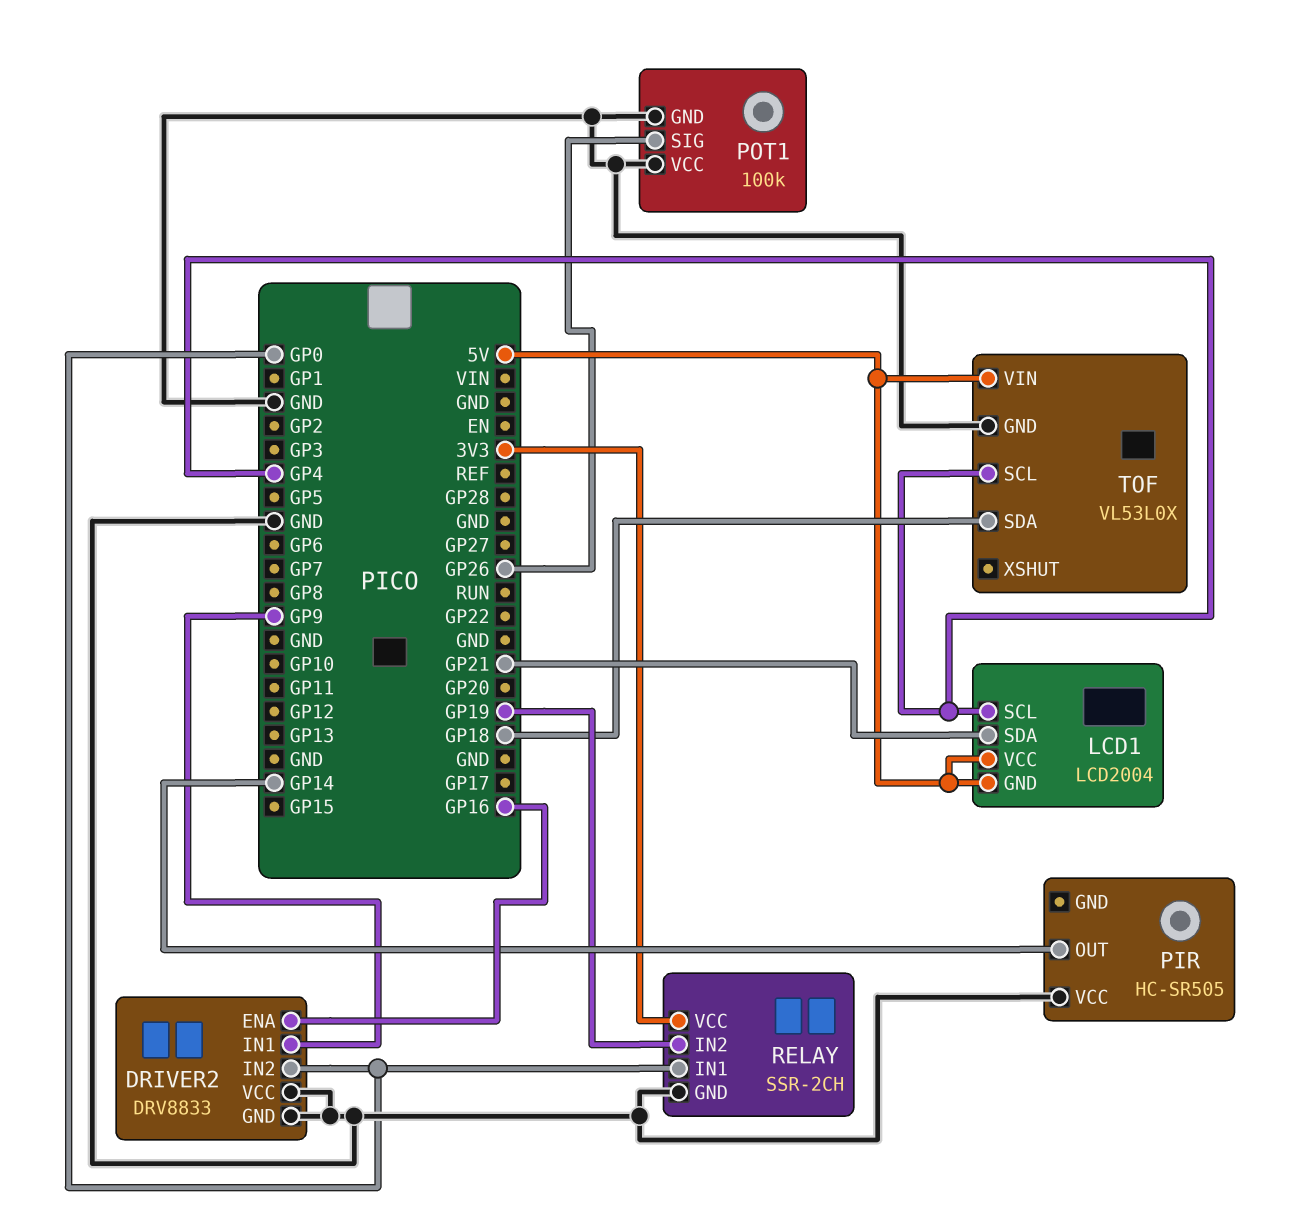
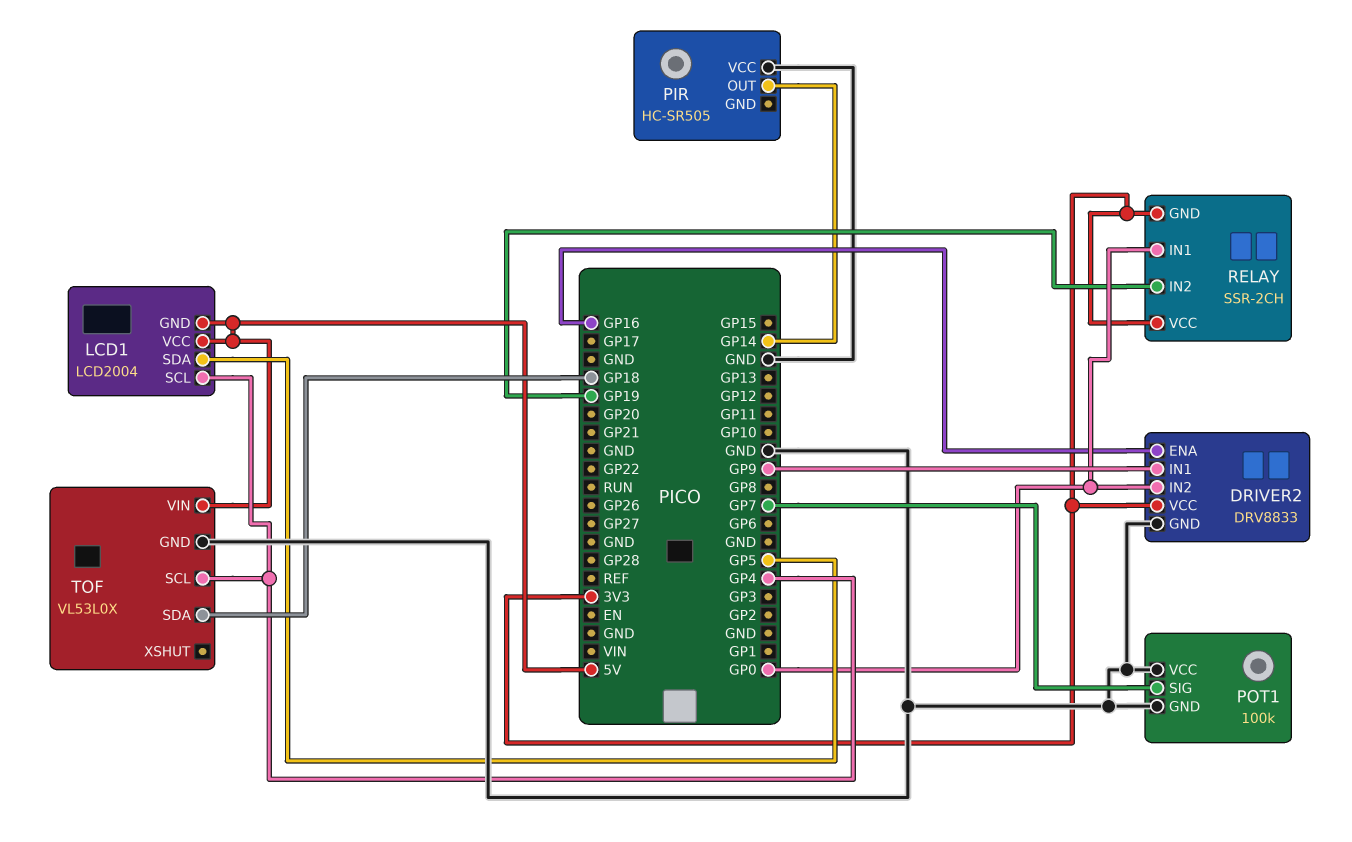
DRIVER2 pin VCC: GND -> 3V3
LCD1 pin SDA: GP21 -> GP5
POT1 pin SIG: GP26 -> GP7
RELAY pin GND: GND -> 3V3

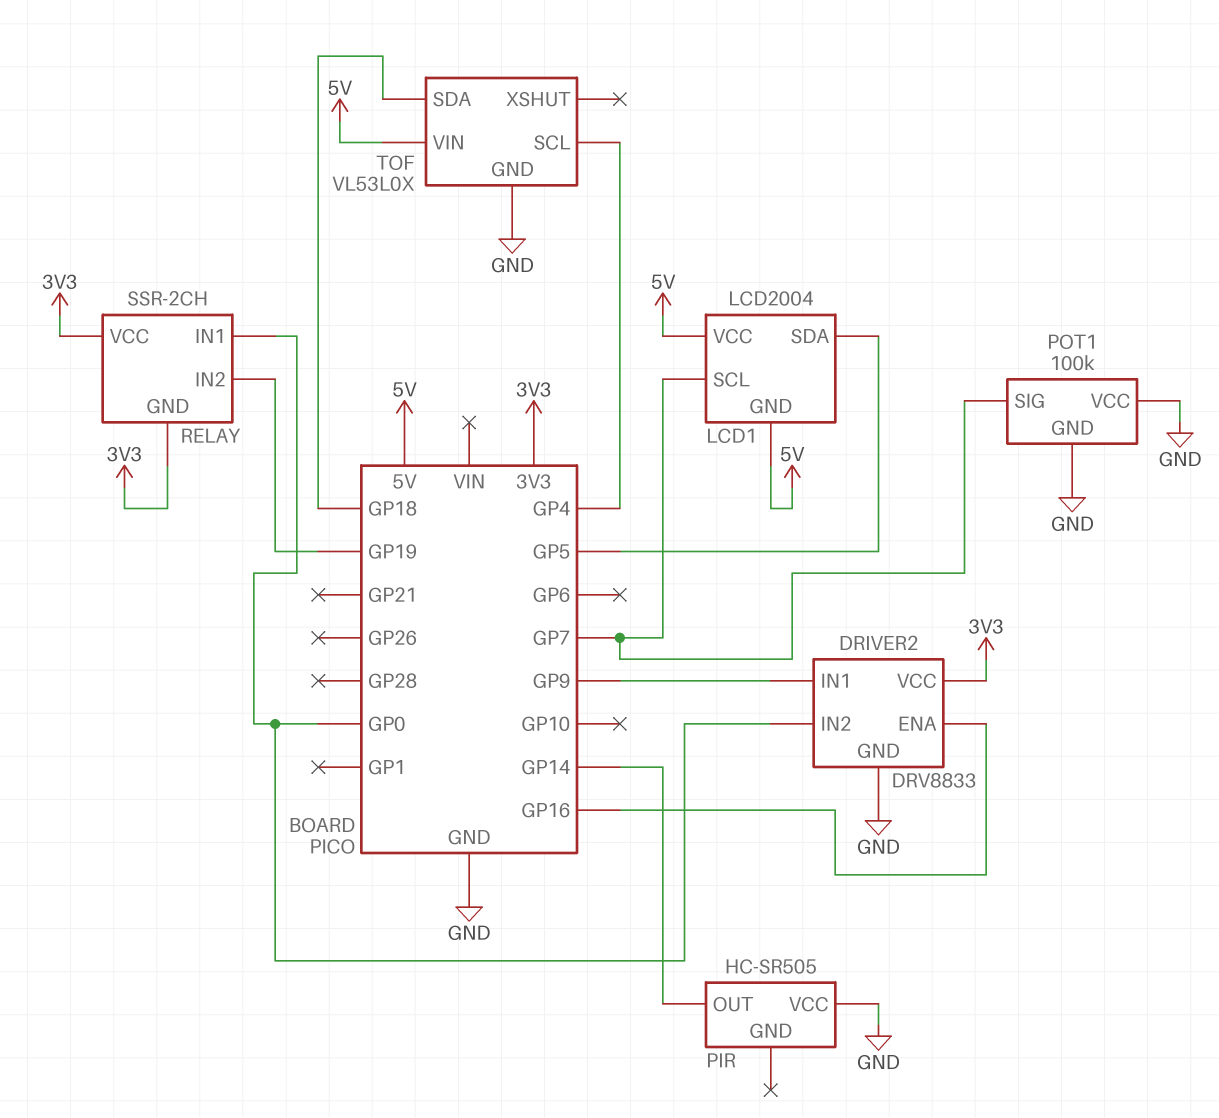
LCD1 pin SCL: GP4 -> GP7

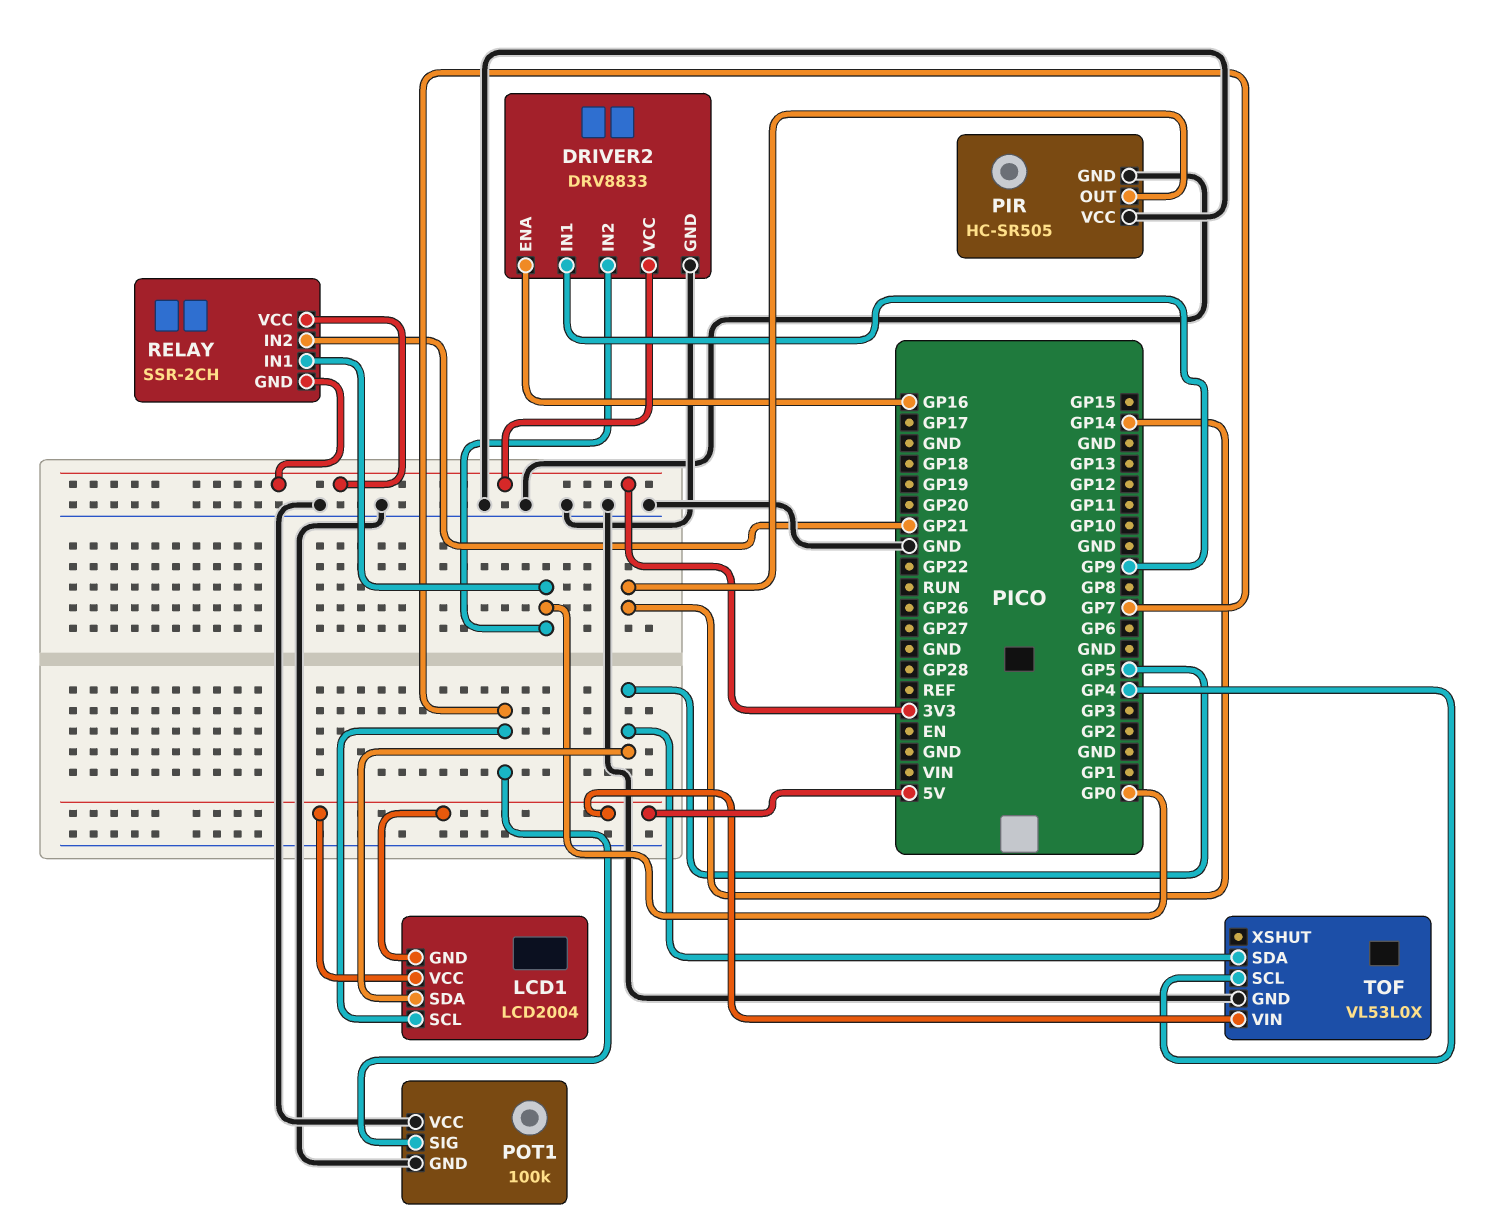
PIR pin GND: none -> GND
RELAY pin IN2: GP19 -> GP21
TOF pin SDA: GP18 -> GP5

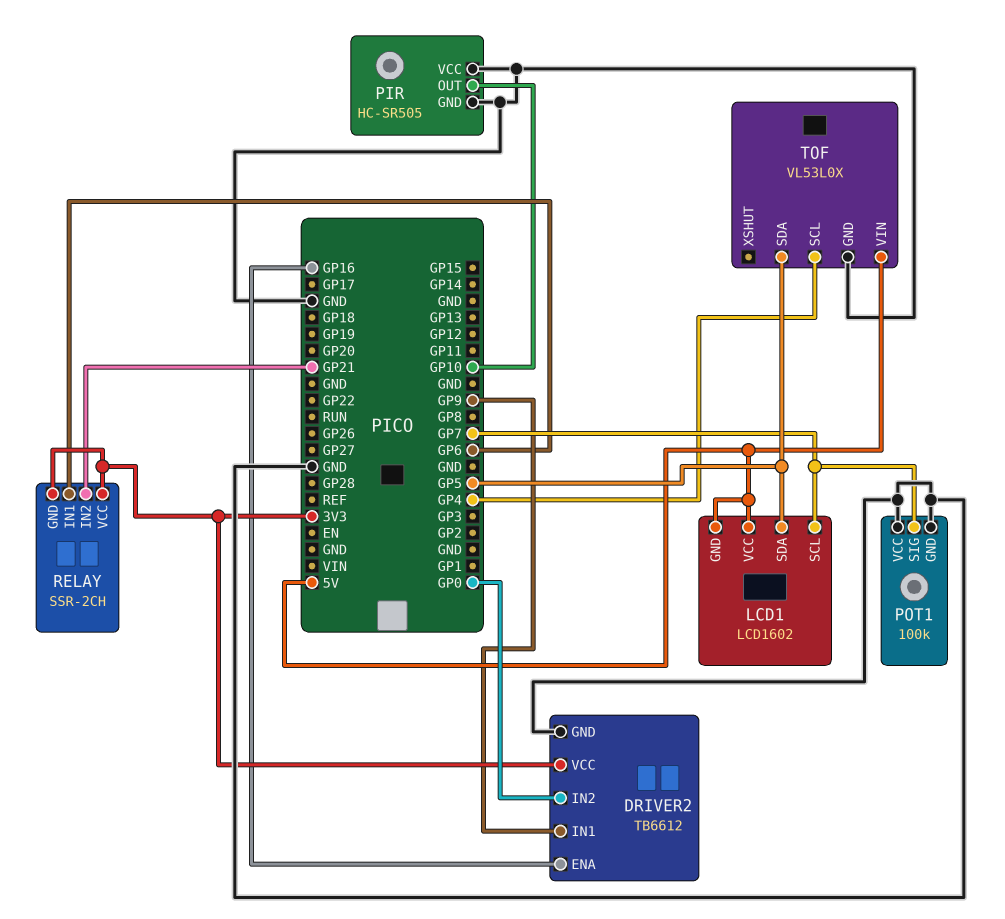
DRIVER2: DRV8833 -> TB6612
LCD1: LCD2004 -> LCD1602
PIR pin OUT: GP14 -> GP10
RELAY pin IN1: GP0 -> GP6

